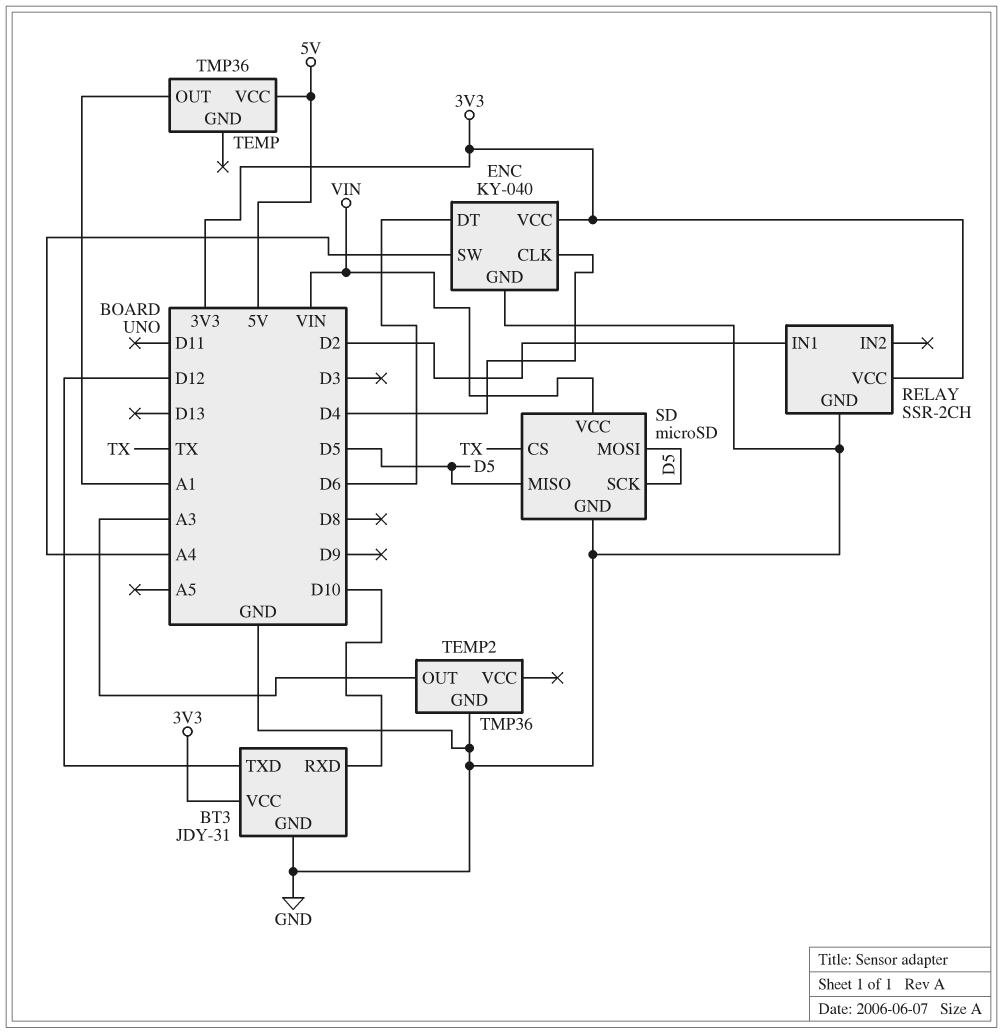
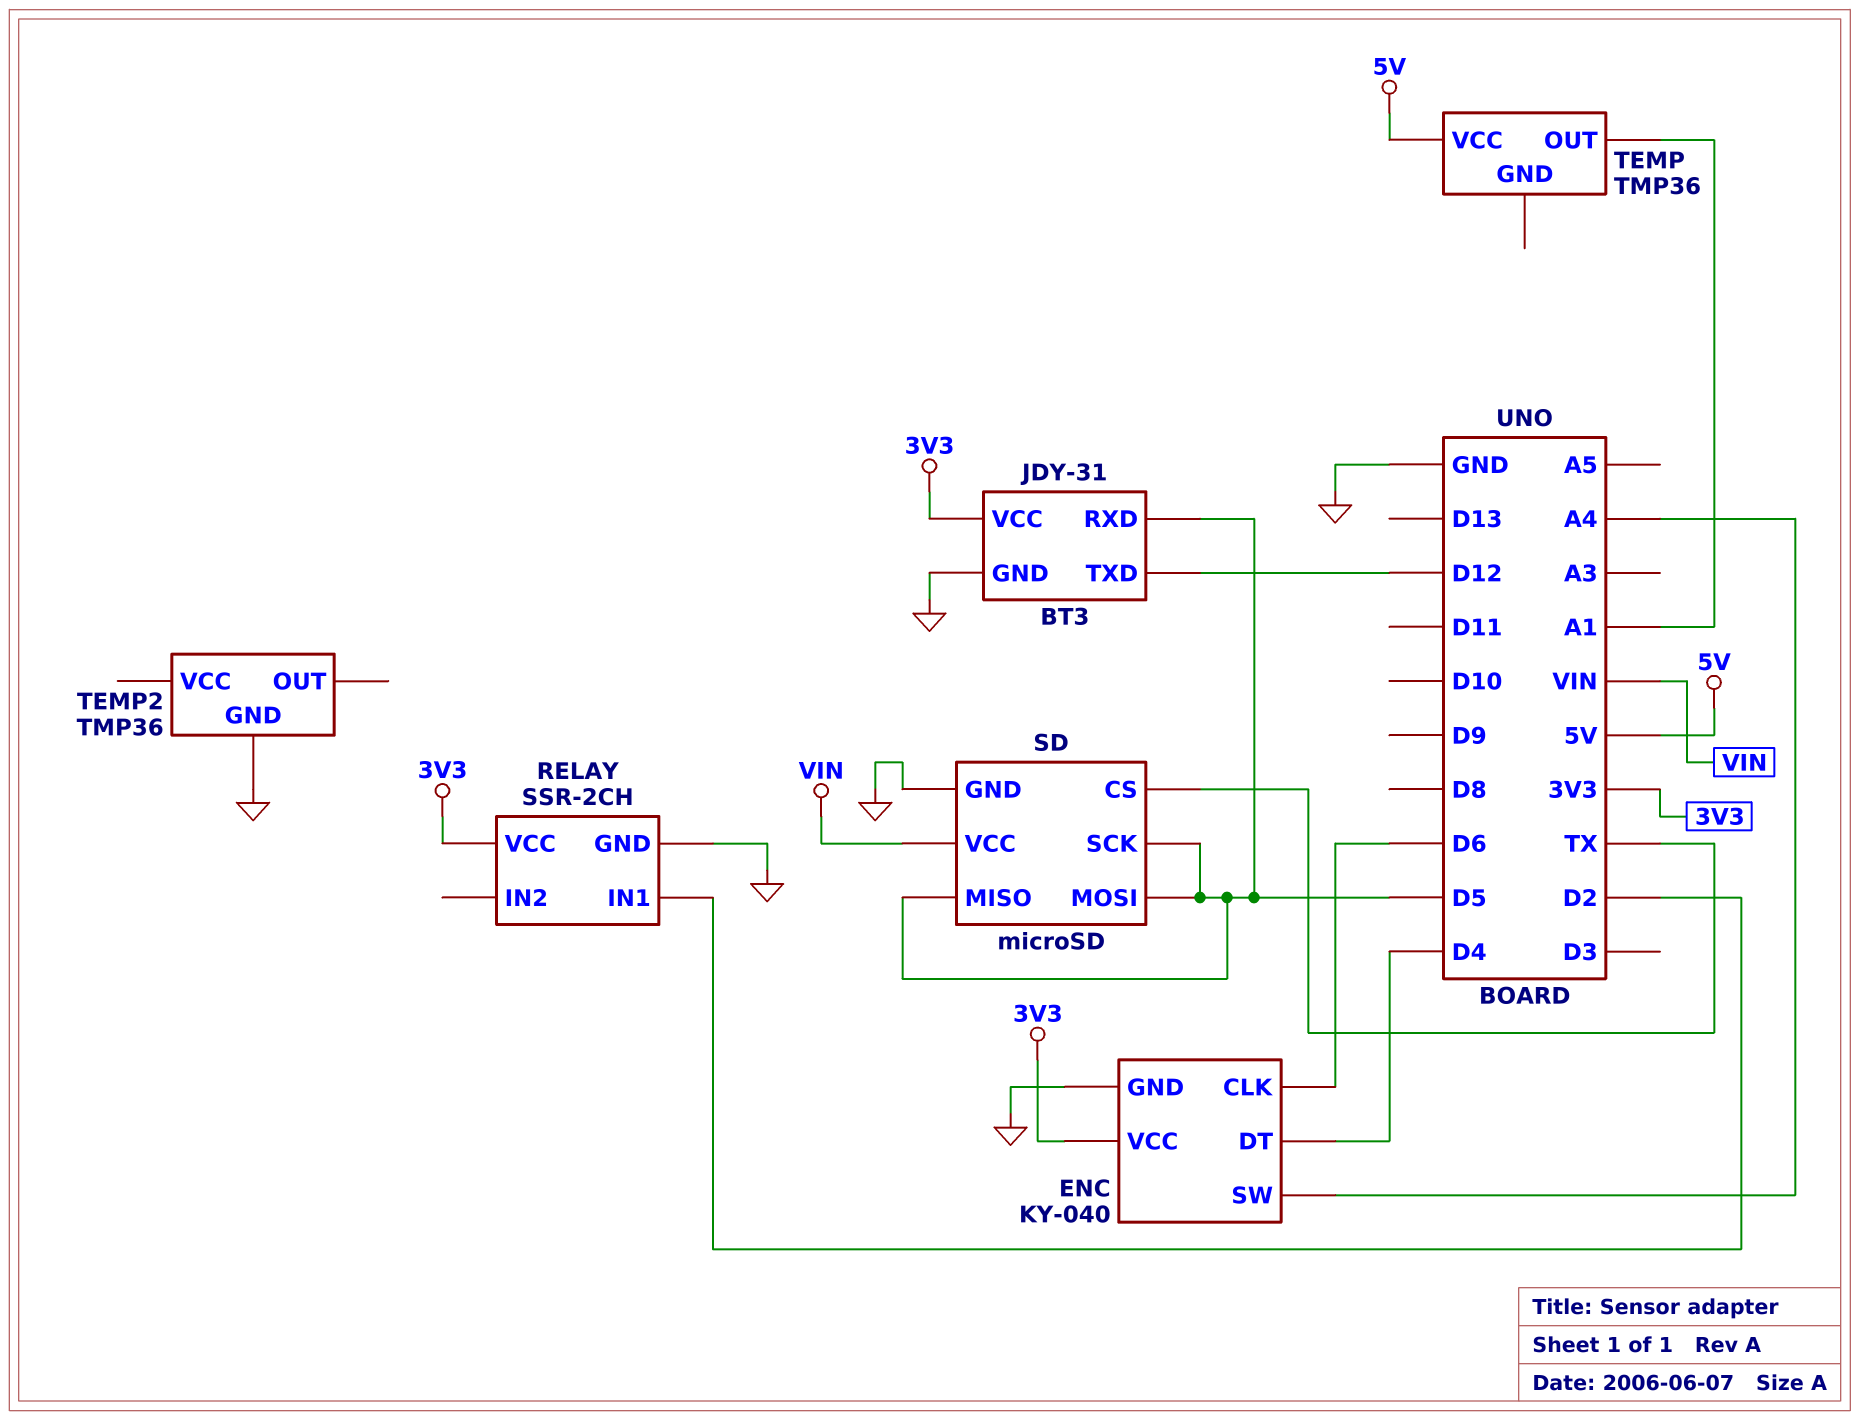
BT3 pin RXD: D10 -> D5
ENC pin CLK: D4 -> D6
ENC pin DT: D6 -> D4
TEMP2 pin OUT: A3 -> none

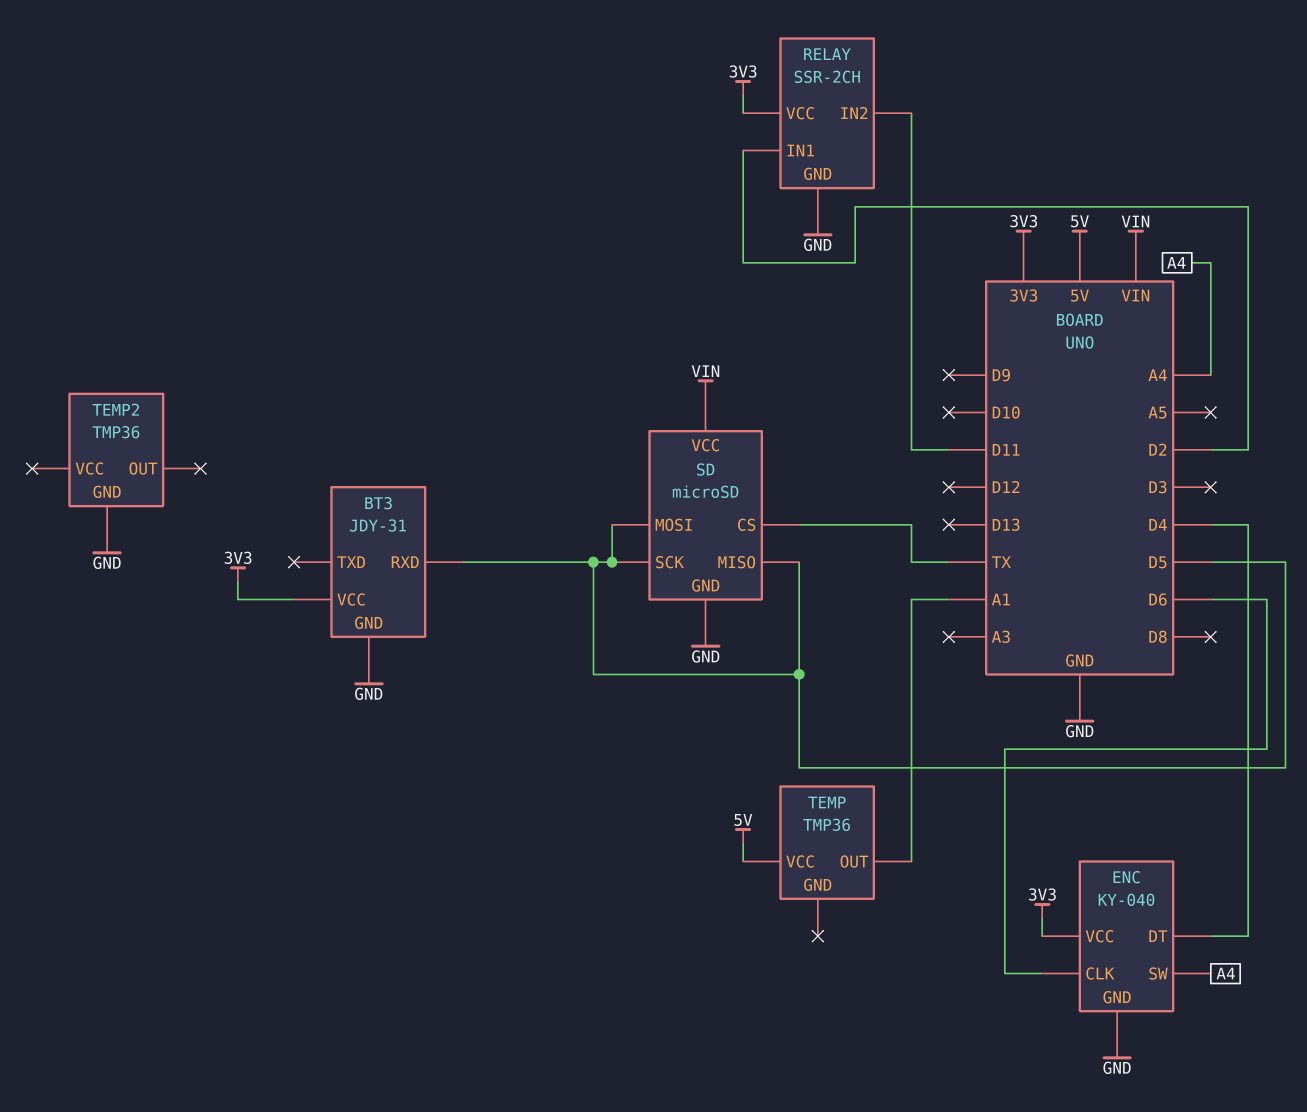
BT3 pin TXD: D12 -> none
RELAY pin IN2: none -> D11

